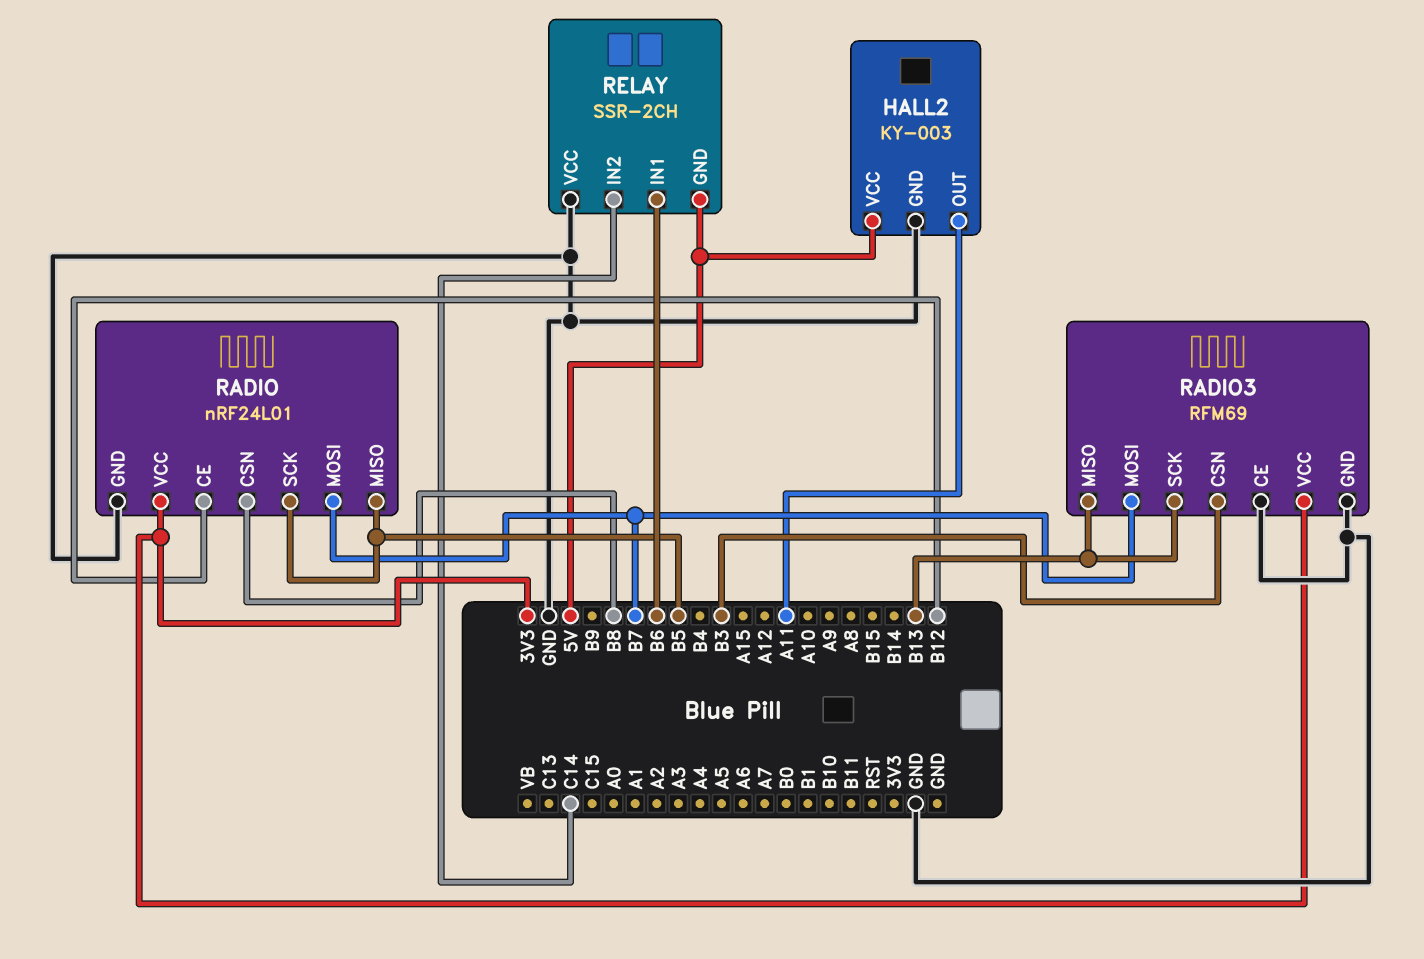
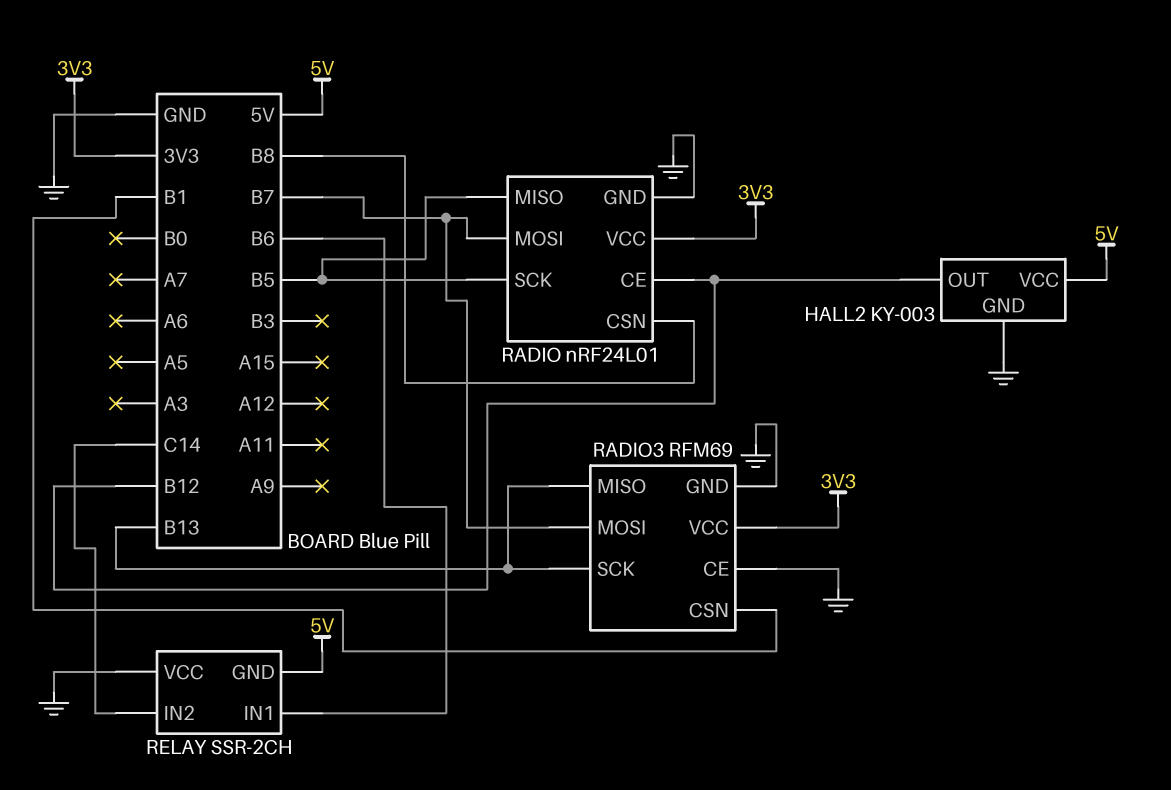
HALL2 pin OUT: A11 -> B12
RADIO3 pin CSN: B3 -> B1

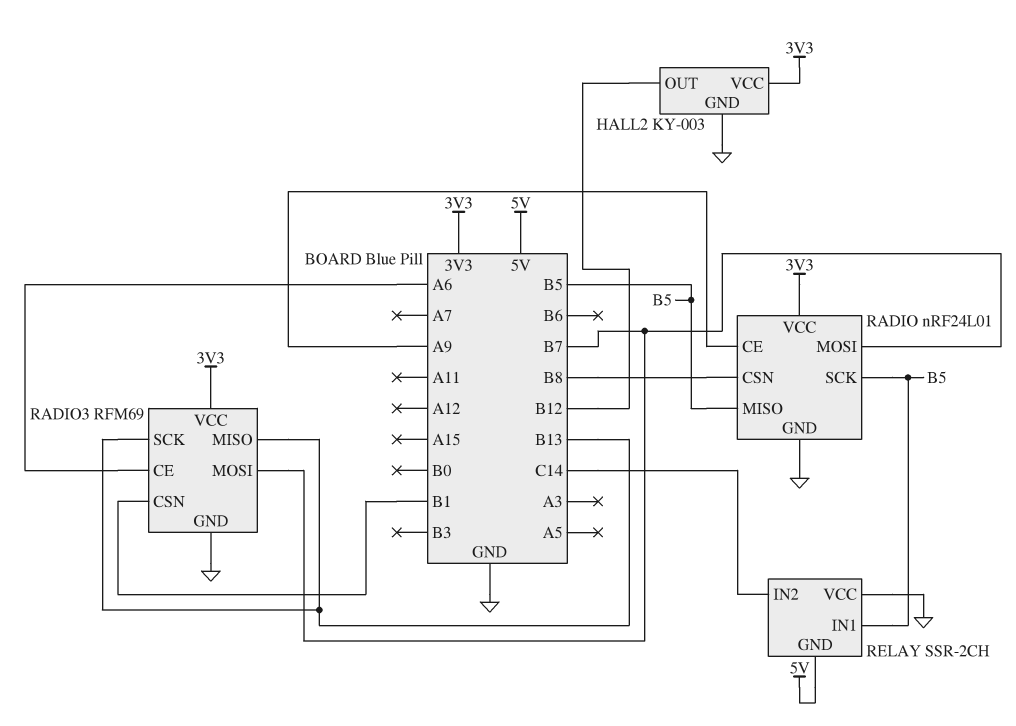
HALL2 pin VCC: 5V -> 3V3
RADIO pin CE: B12 -> A9
RADIO3 pin CE: GND -> A6
RELAY pin IN1: B6 -> B5

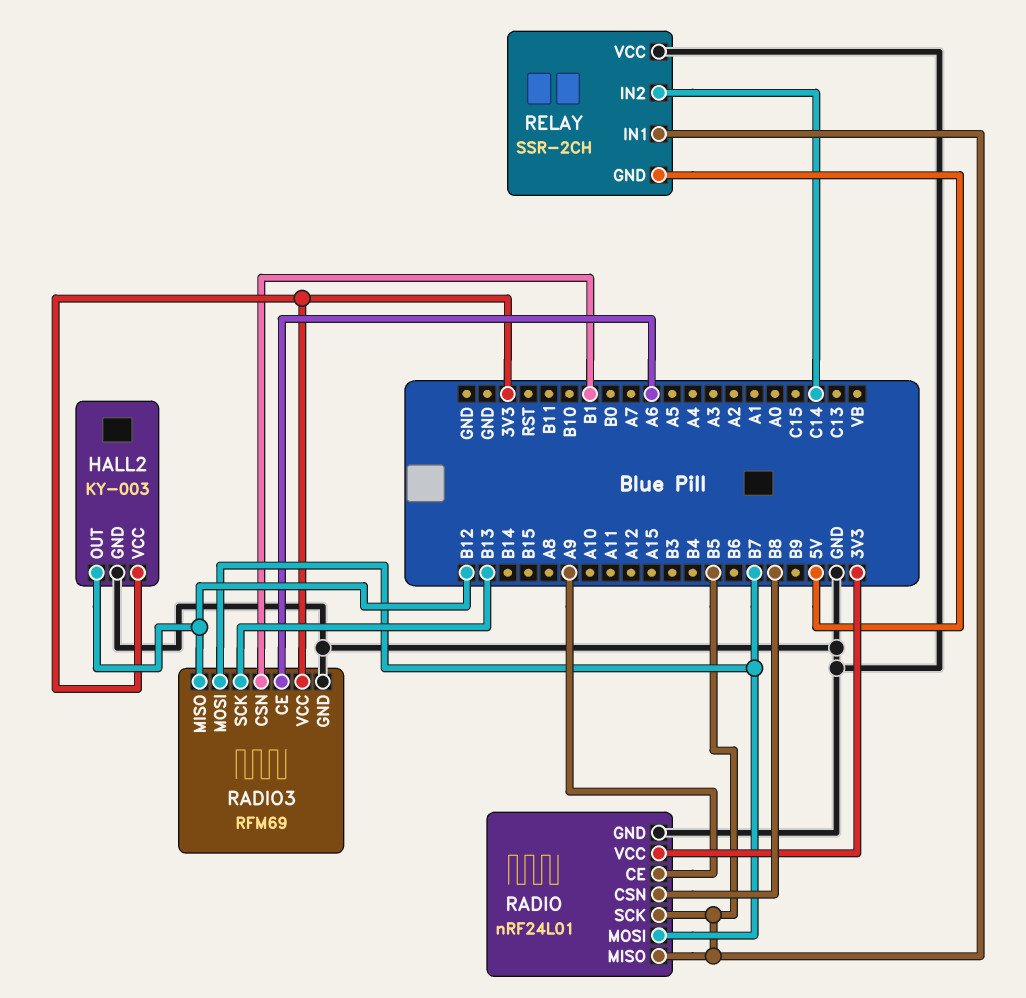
RADIO3 pin MISO: B13 -> B12

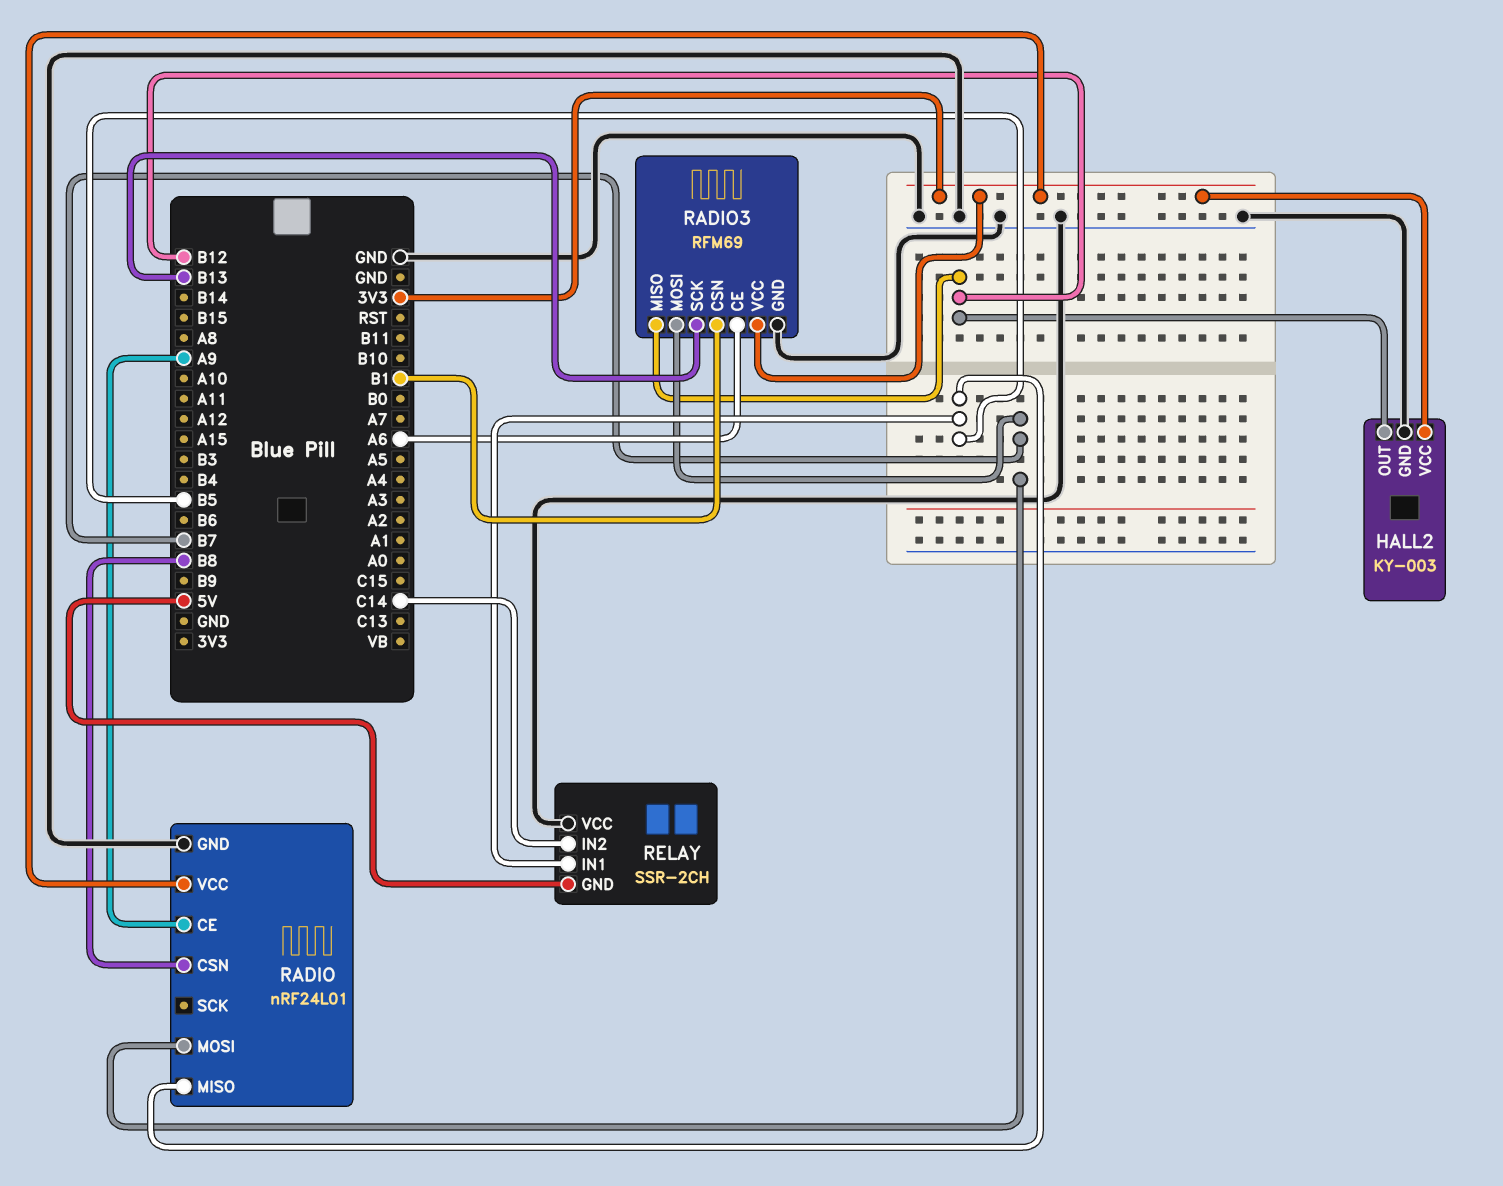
RADIO pin SCK: B5 -> none

